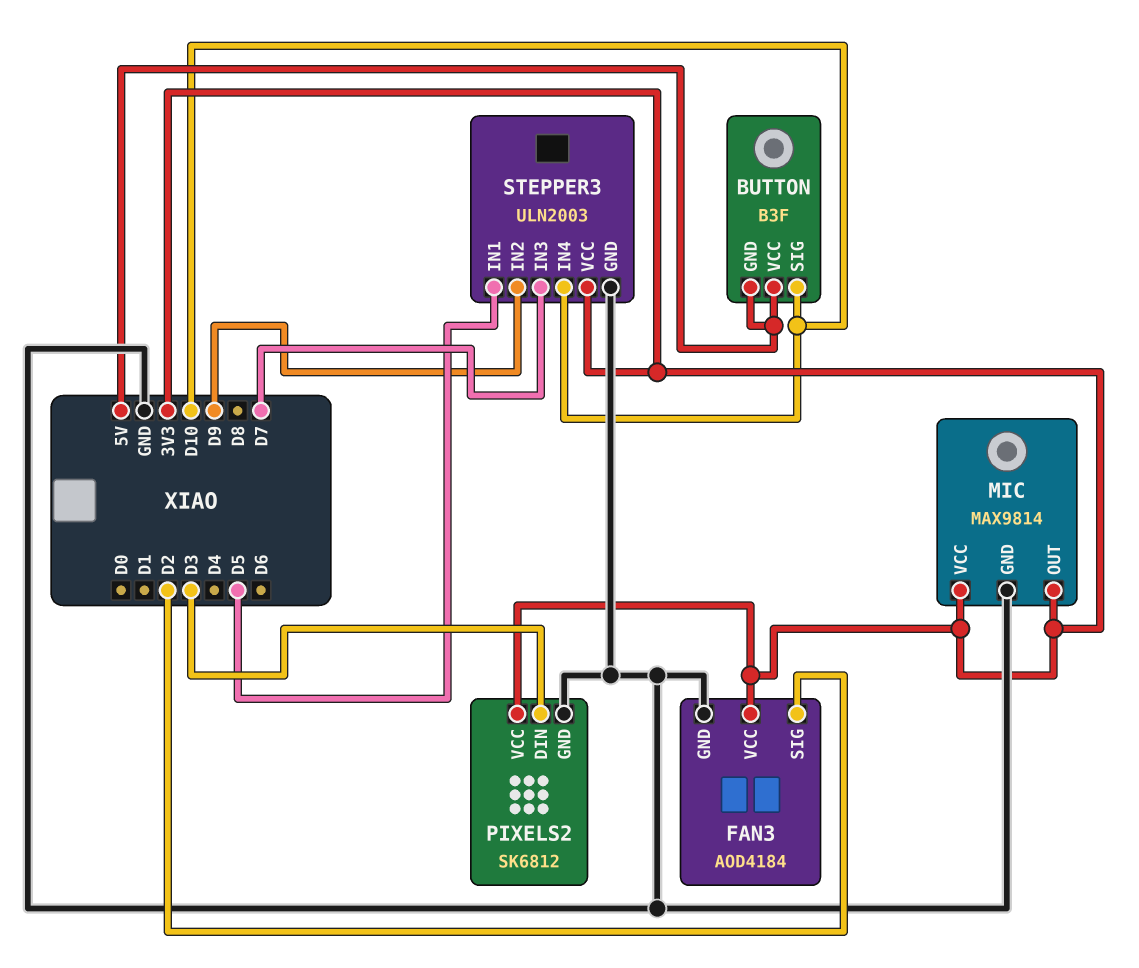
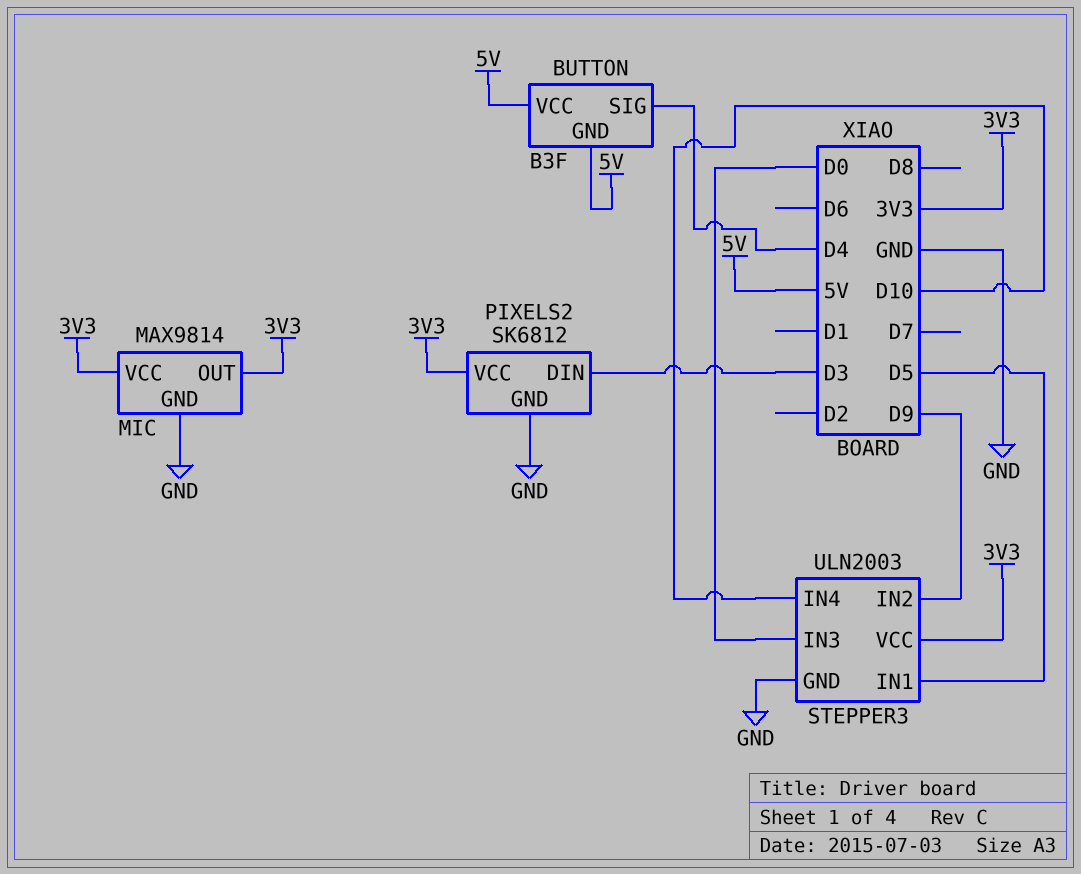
BUTTON pin SIG: D10 -> D4
FAN3: AOD4184 -> none
FAN3 pin GND: GND -> none
FAN3 pin SIG: D2 -> none
FAN3 pin VCC: 3V3 -> none
STEPPER3 pin IN3: D7 -> D0

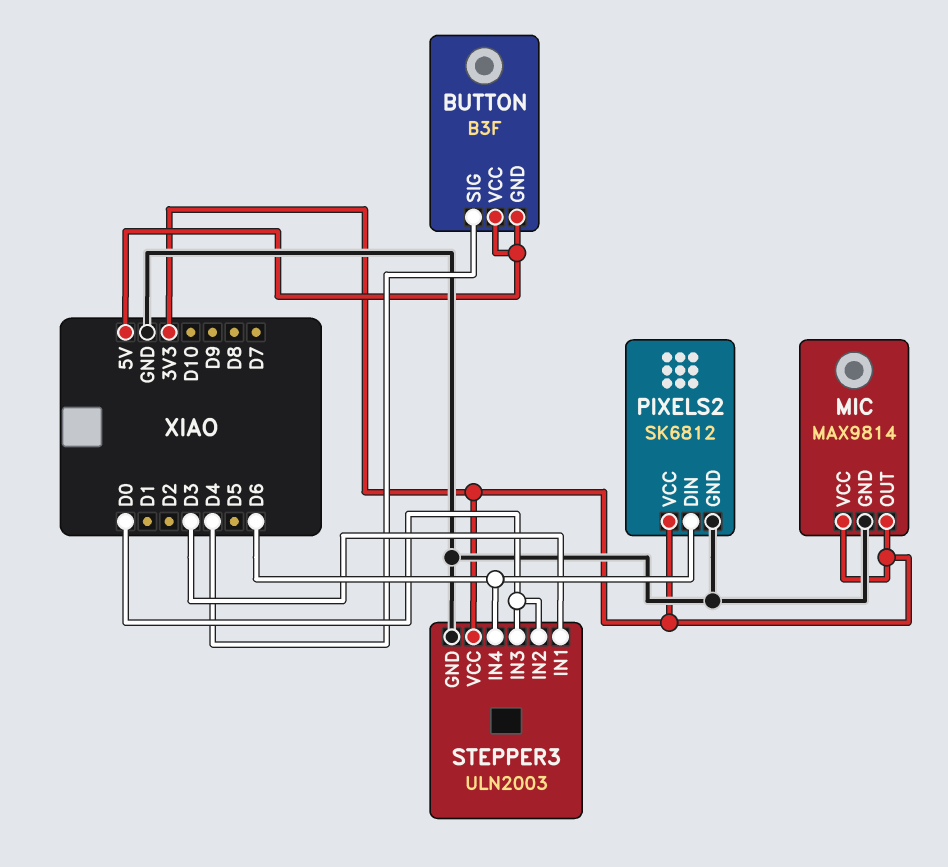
PIXELS2 pin DIN: D3 -> D6
STEPPER3 pin IN1: D5 -> D3
STEPPER3 pin IN2: D9 -> D0
STEPPER3 pin IN4: D10 -> D6

